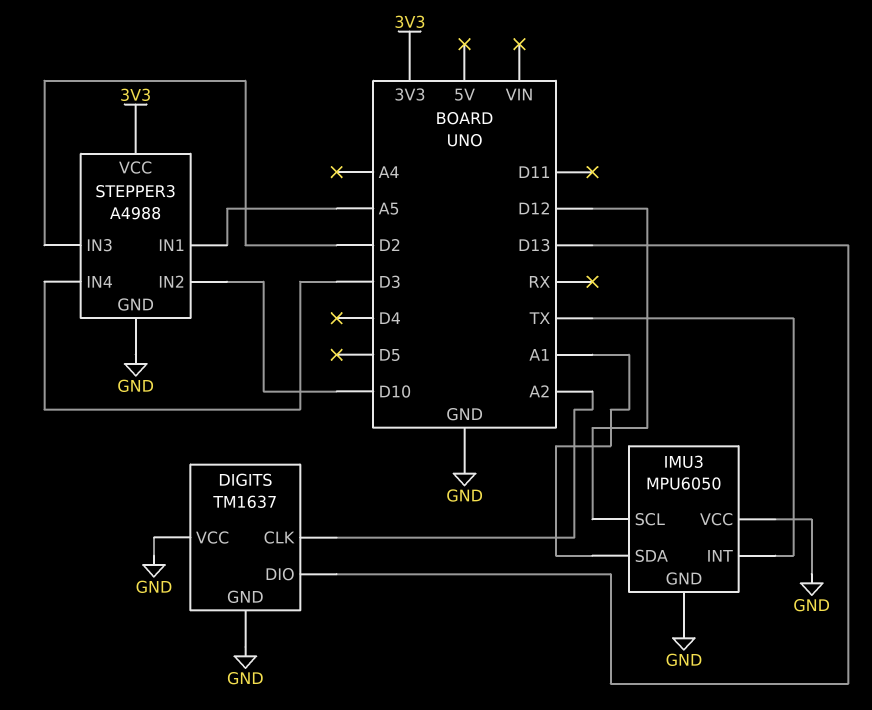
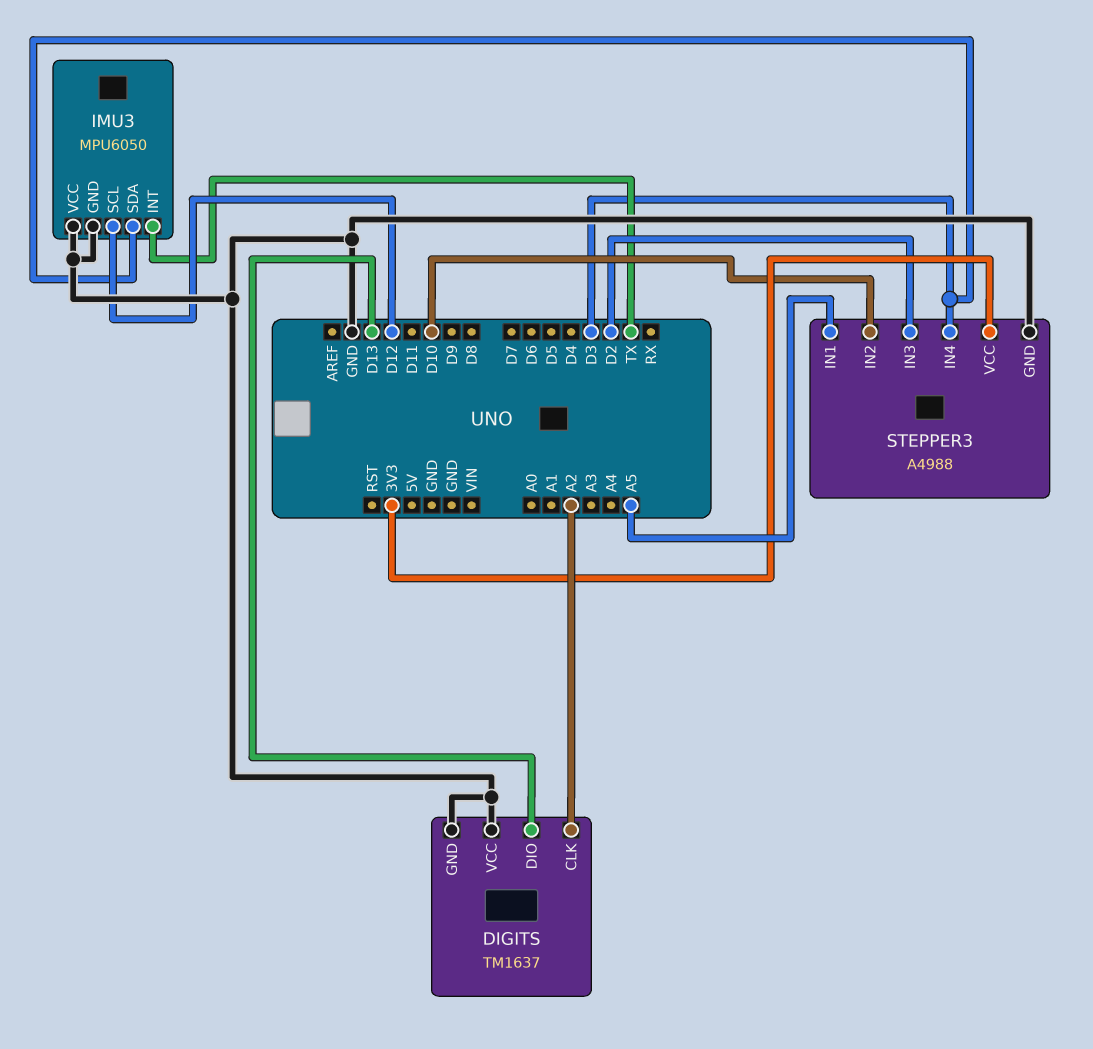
IMU3 pin SDA: A1 -> D3

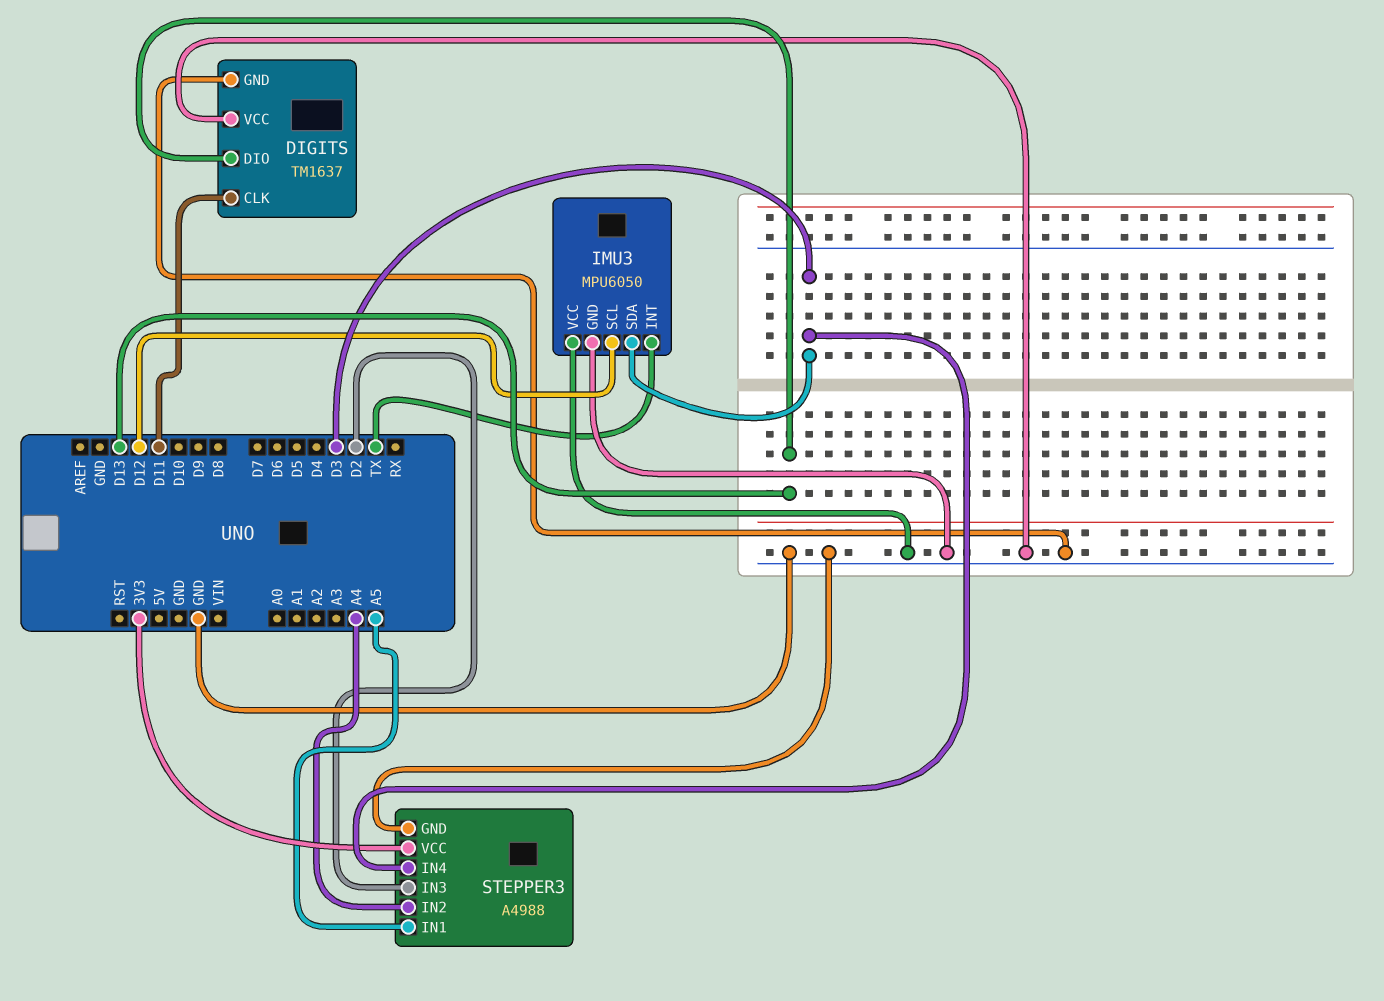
DIGITS pin CLK: A2 -> D11
STEPPER3 pin IN2: D10 -> A4

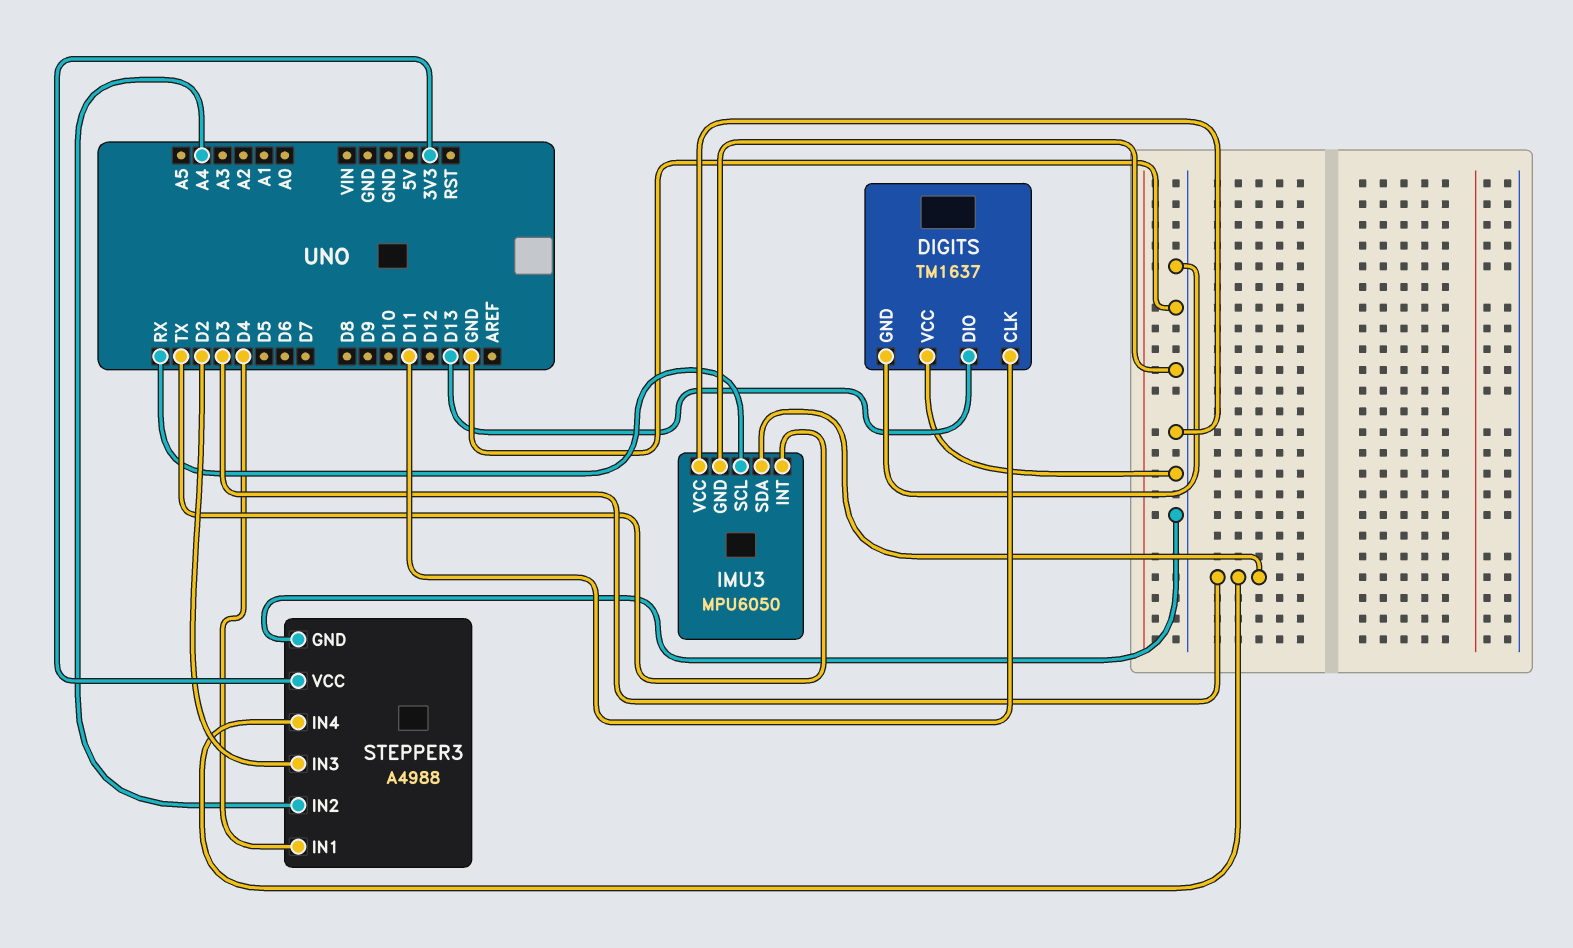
IMU3 pin SCL: D12 -> RX
STEPPER3 pin IN1: A5 -> D4

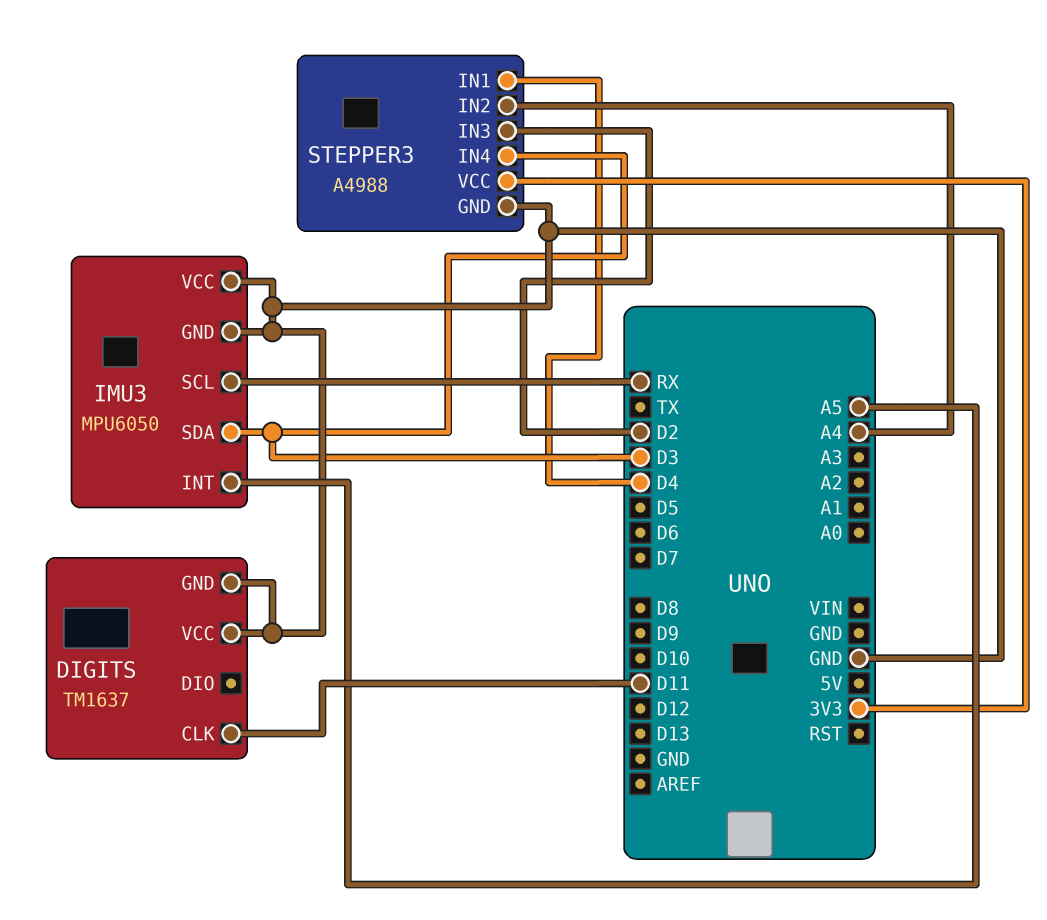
DIGITS pin DIO: D13 -> none
IMU3 pin INT: TX -> A5

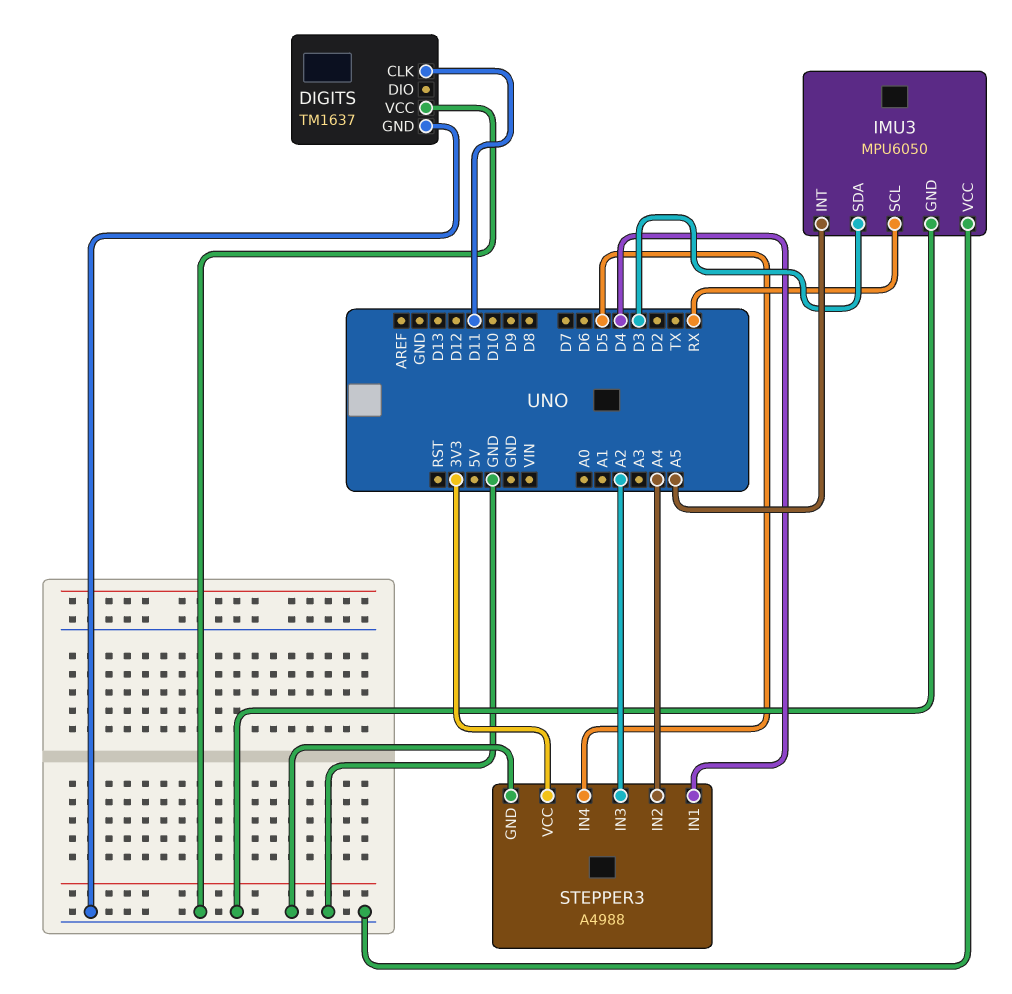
STEPPER3 pin IN3: D2 -> A2
STEPPER3 pin IN4: D3 -> D5

